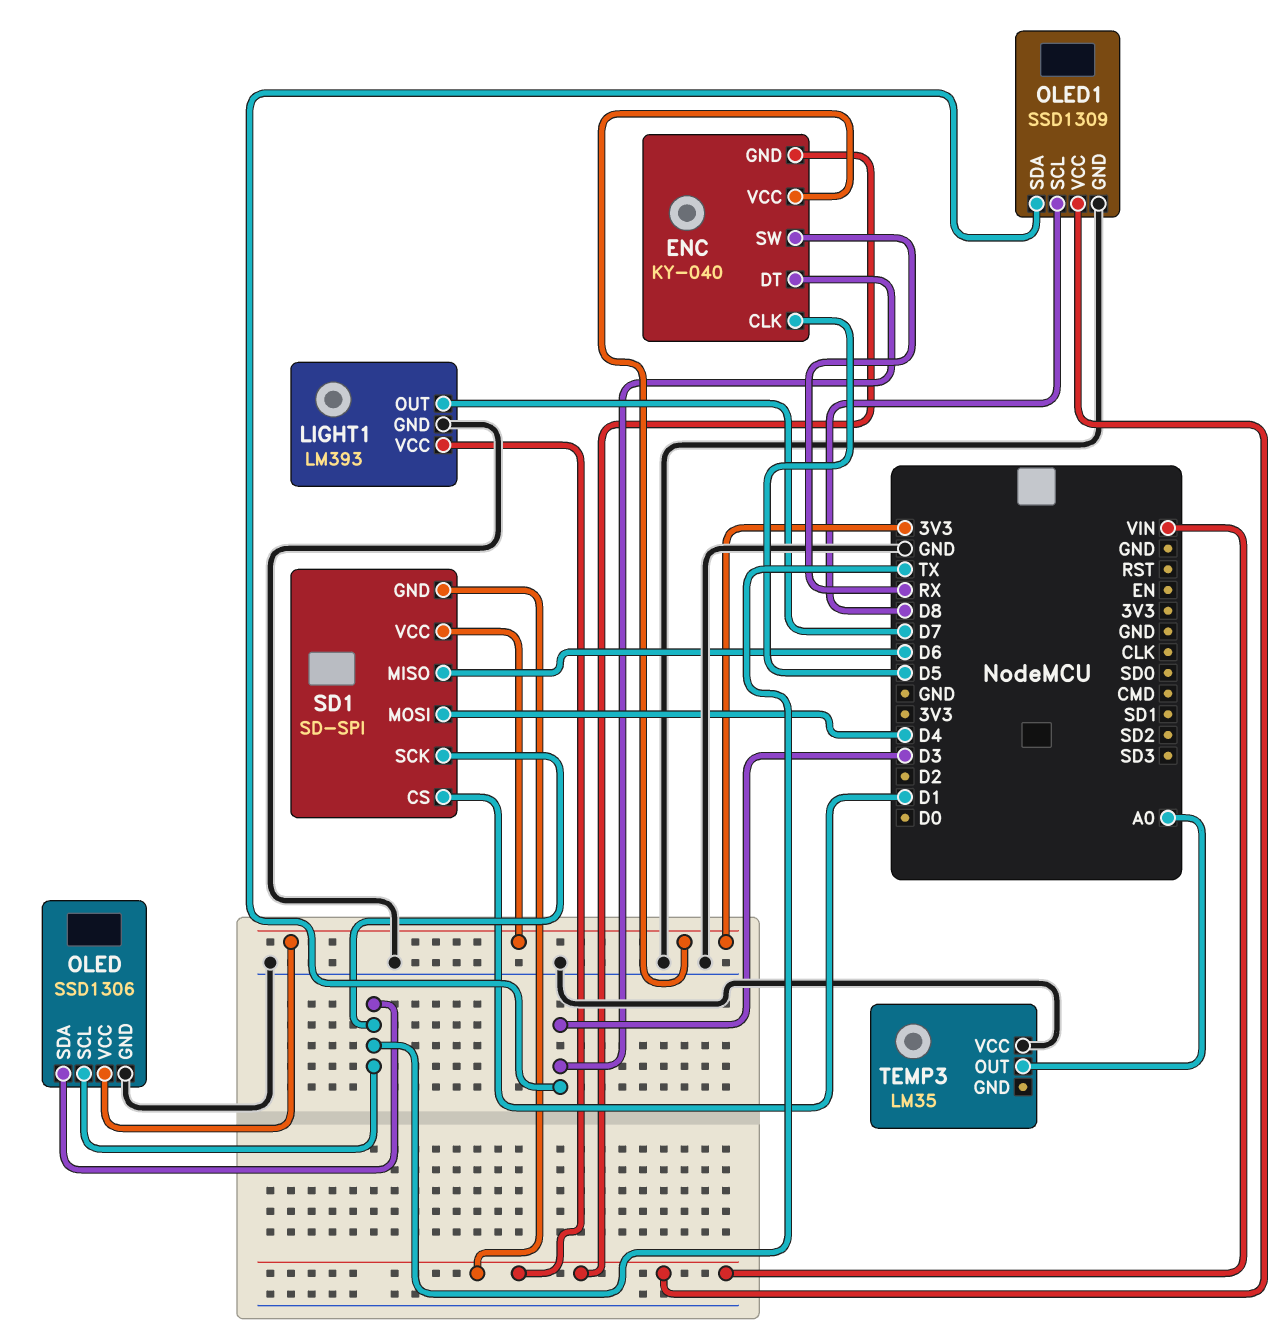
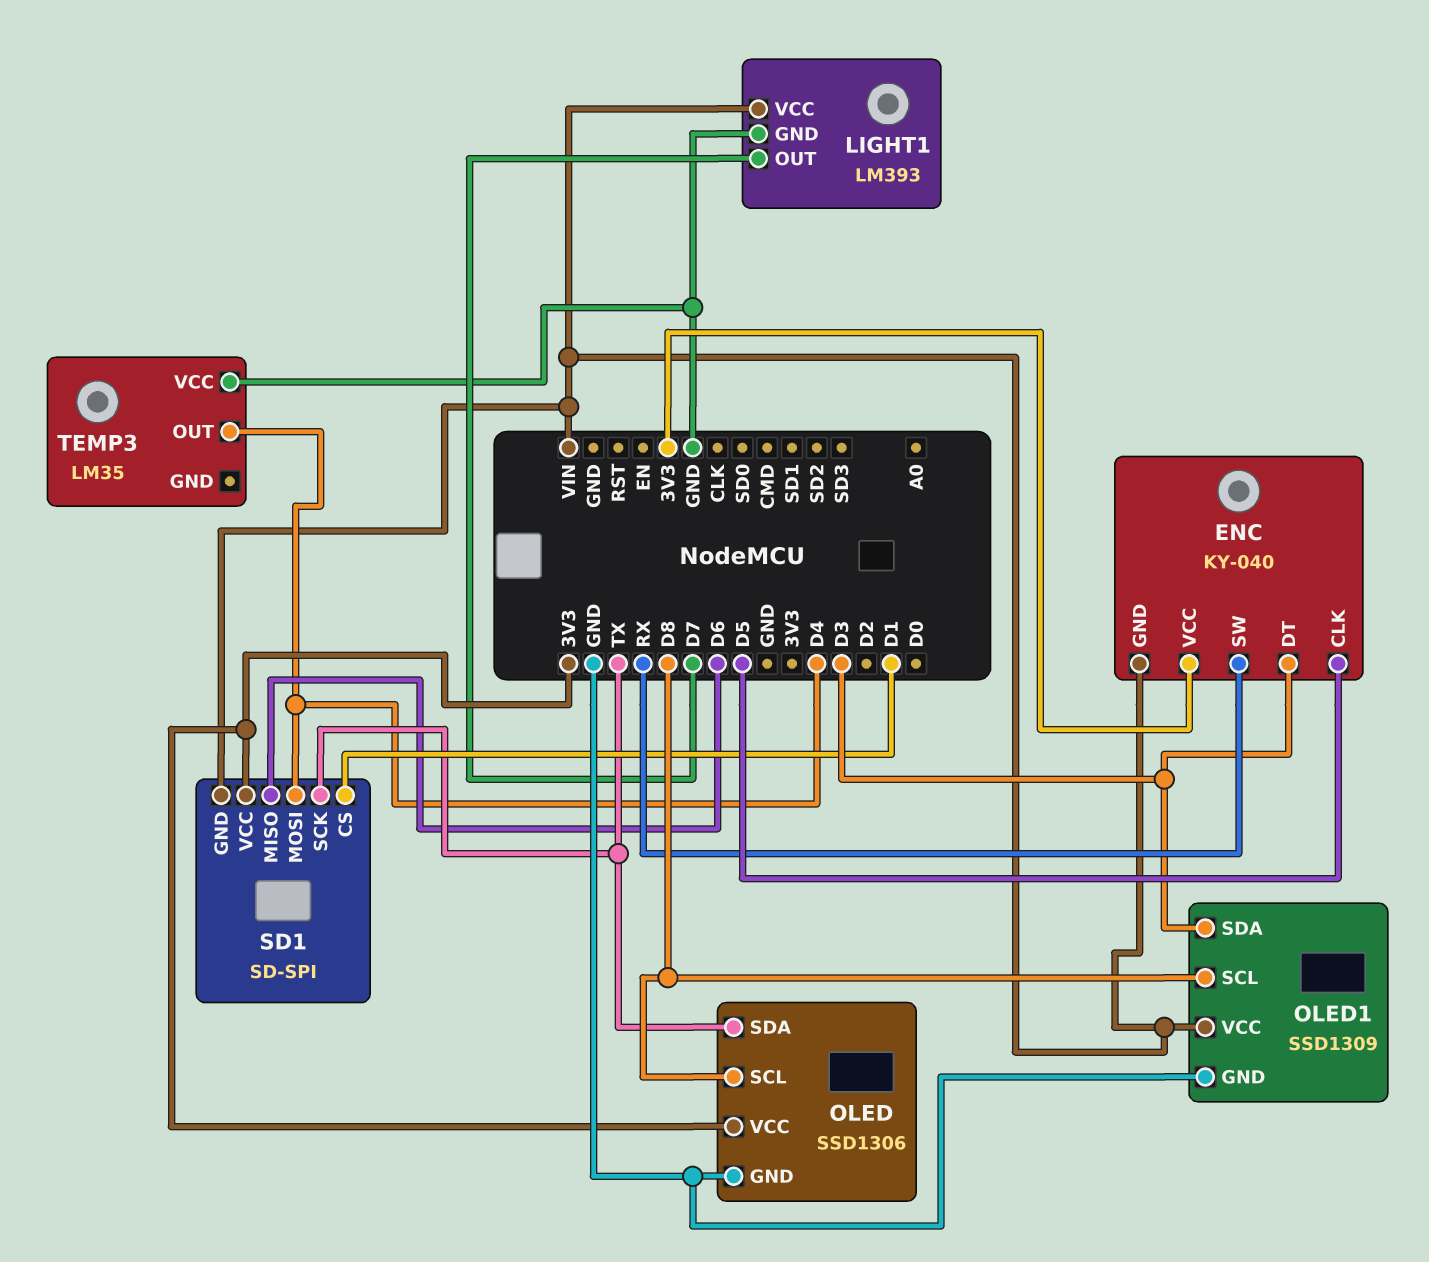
OLED pin SCL: TX -> D8
TEMP3 pin OUT: A0 -> D4

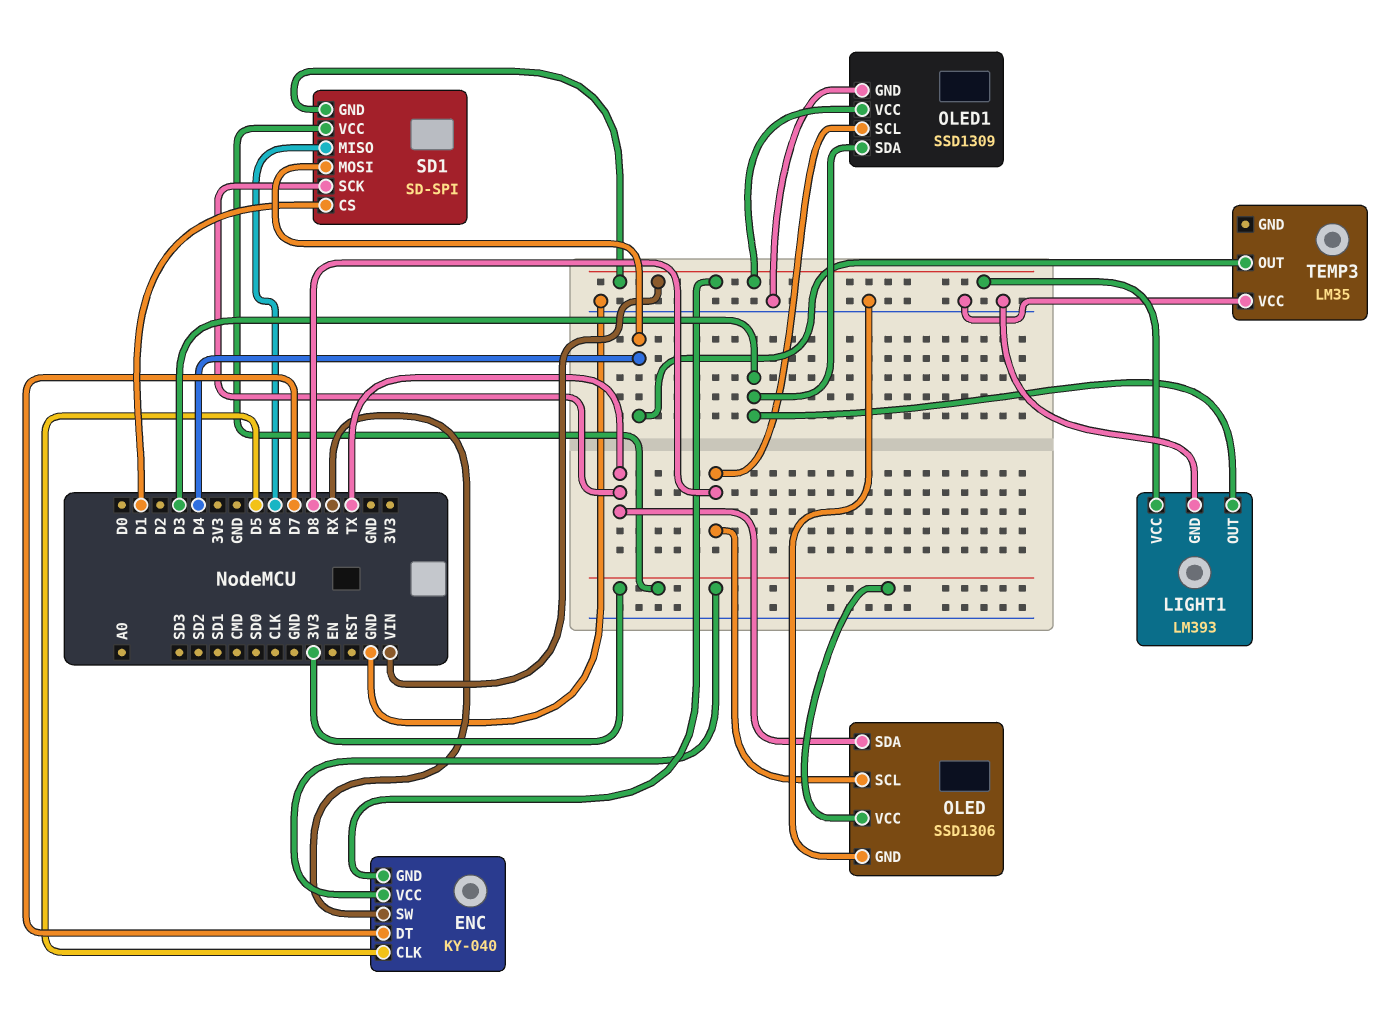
ENC pin DT: D3 -> D7
LIGHT1 pin OUT: D7 -> D3

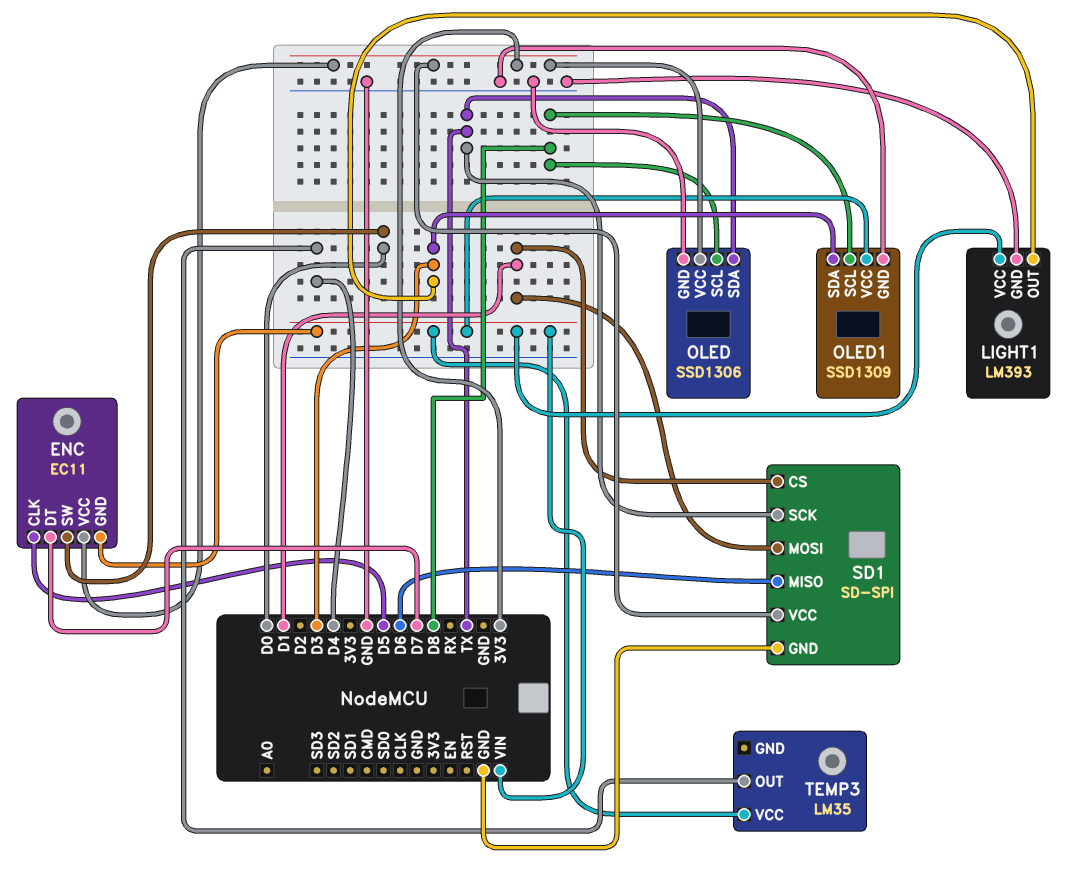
ENC: KY-040 -> EC11
ENC pin SW: RX -> D0
SD1 pin GND: VIN -> GND
SD1 pin MOSI: D4 -> D1
TEMP3 pin VCC: GND -> VIN

